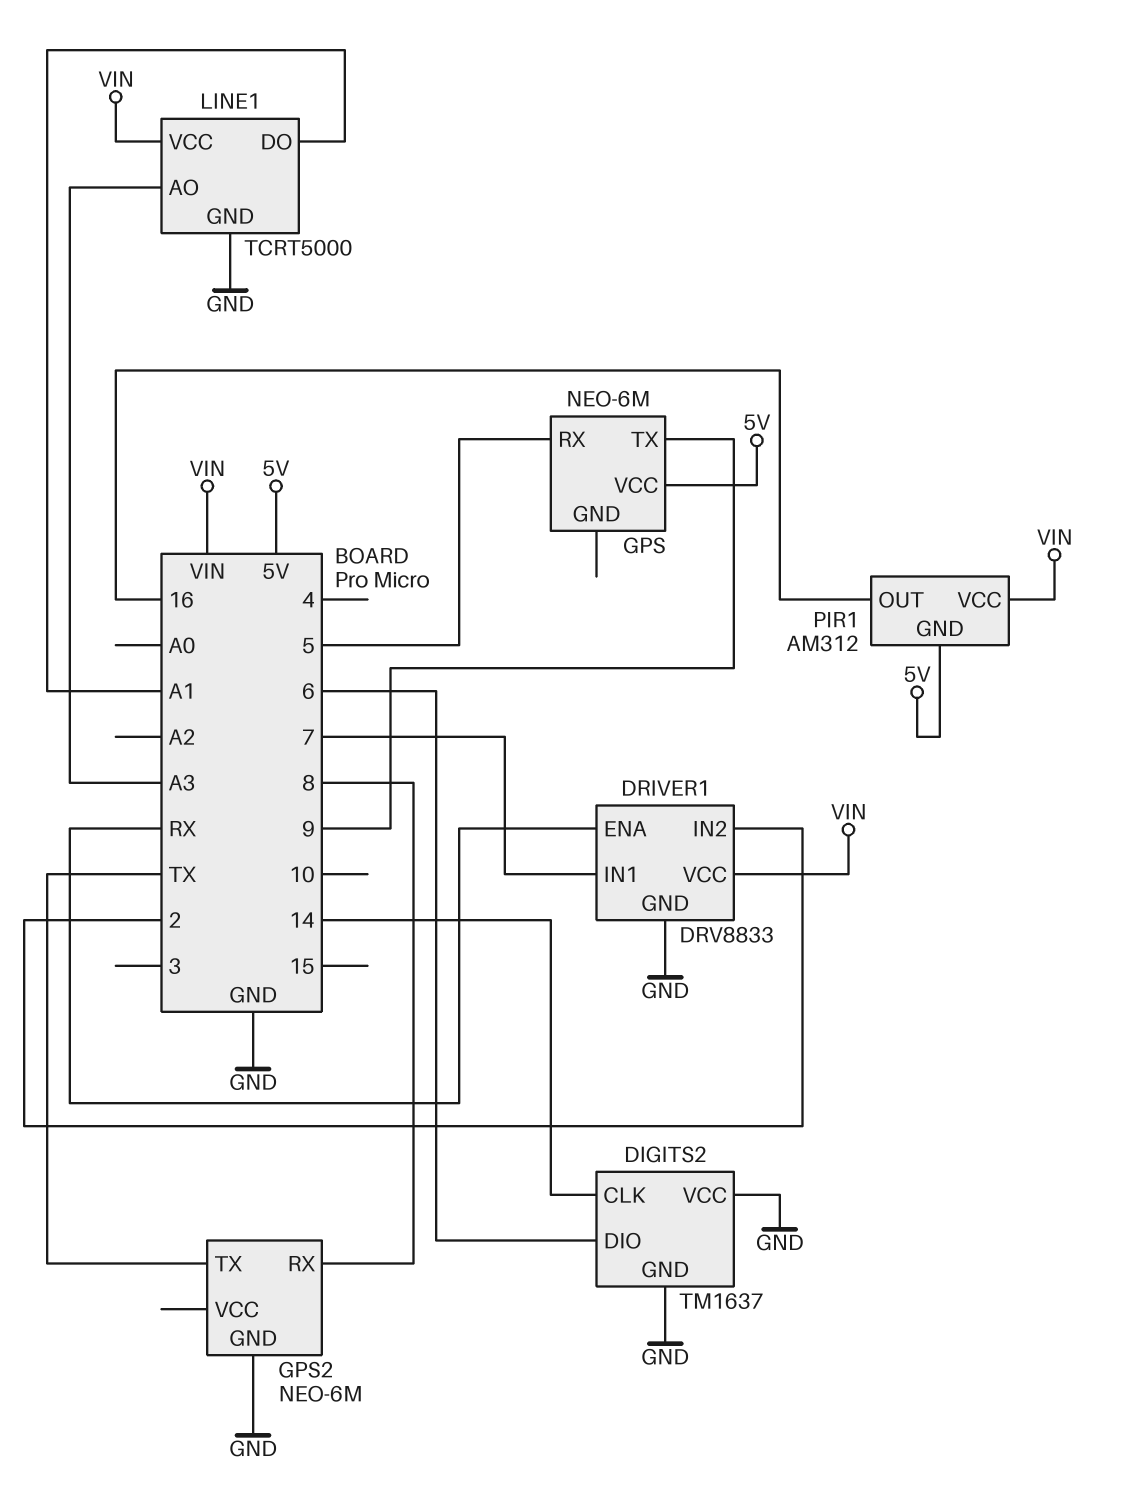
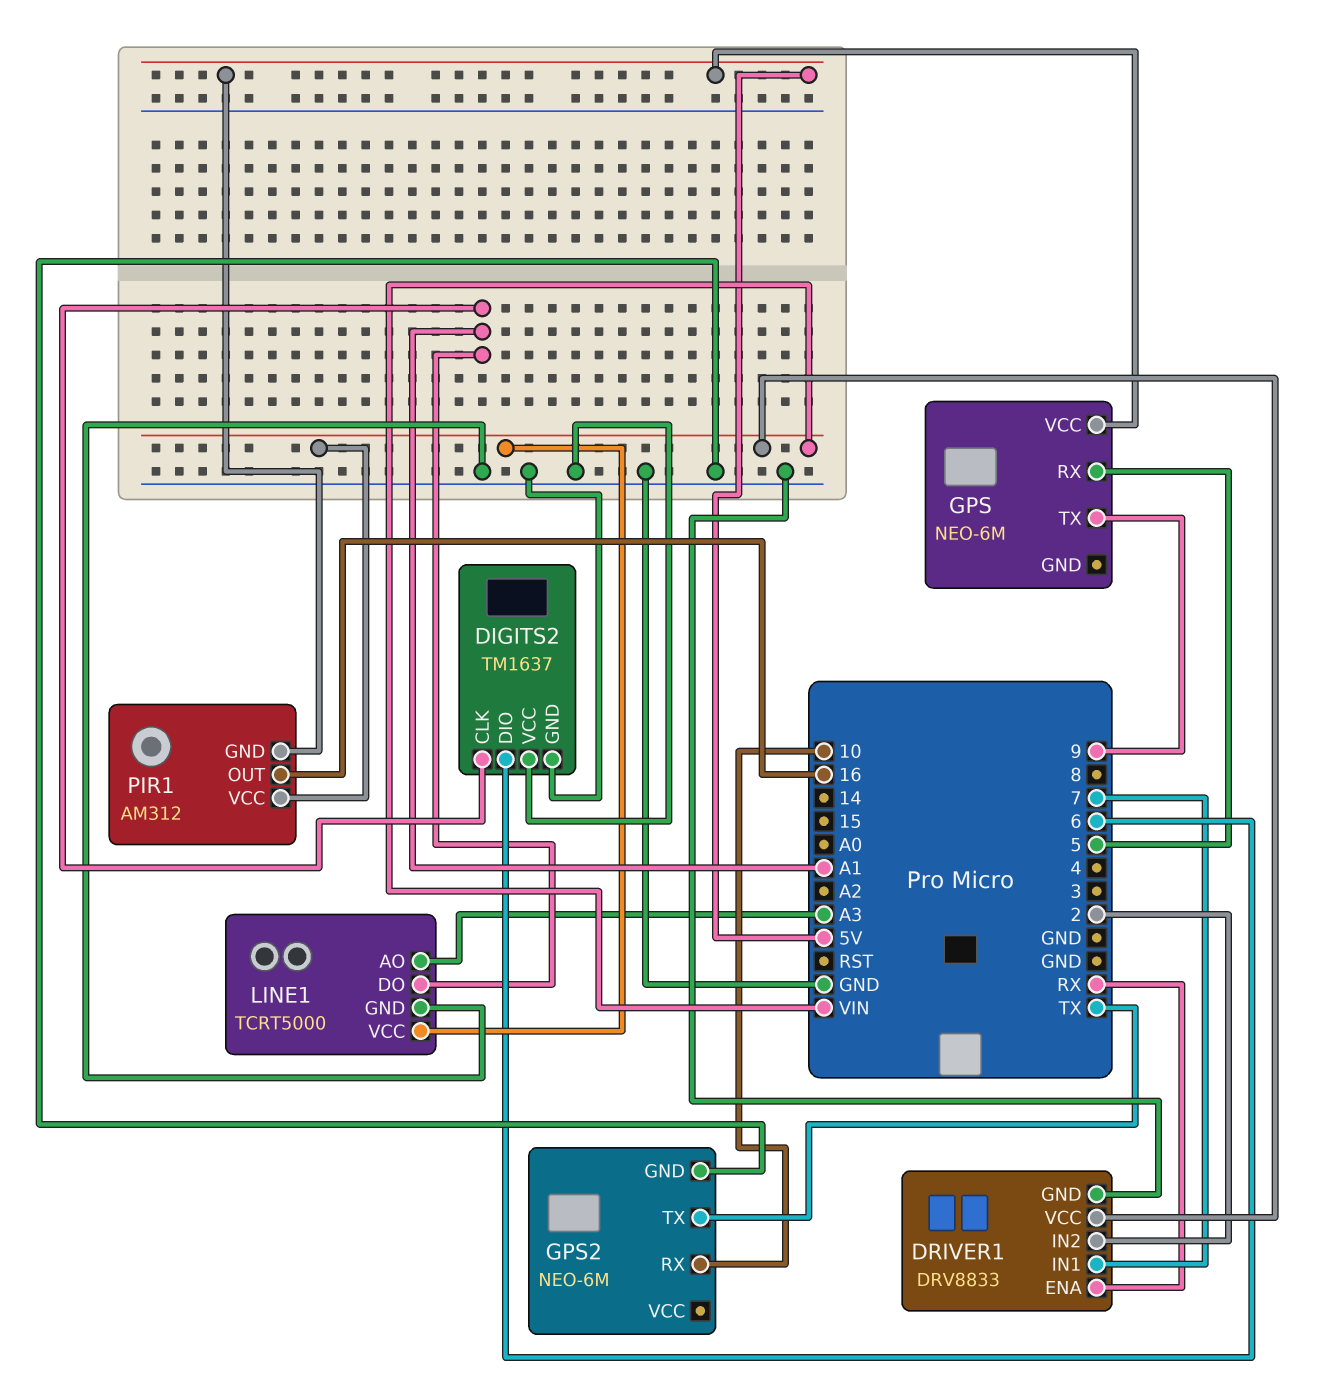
DIGITS2 pin CLK: 14 -> A1
GPS2 pin RX: 8 -> 10

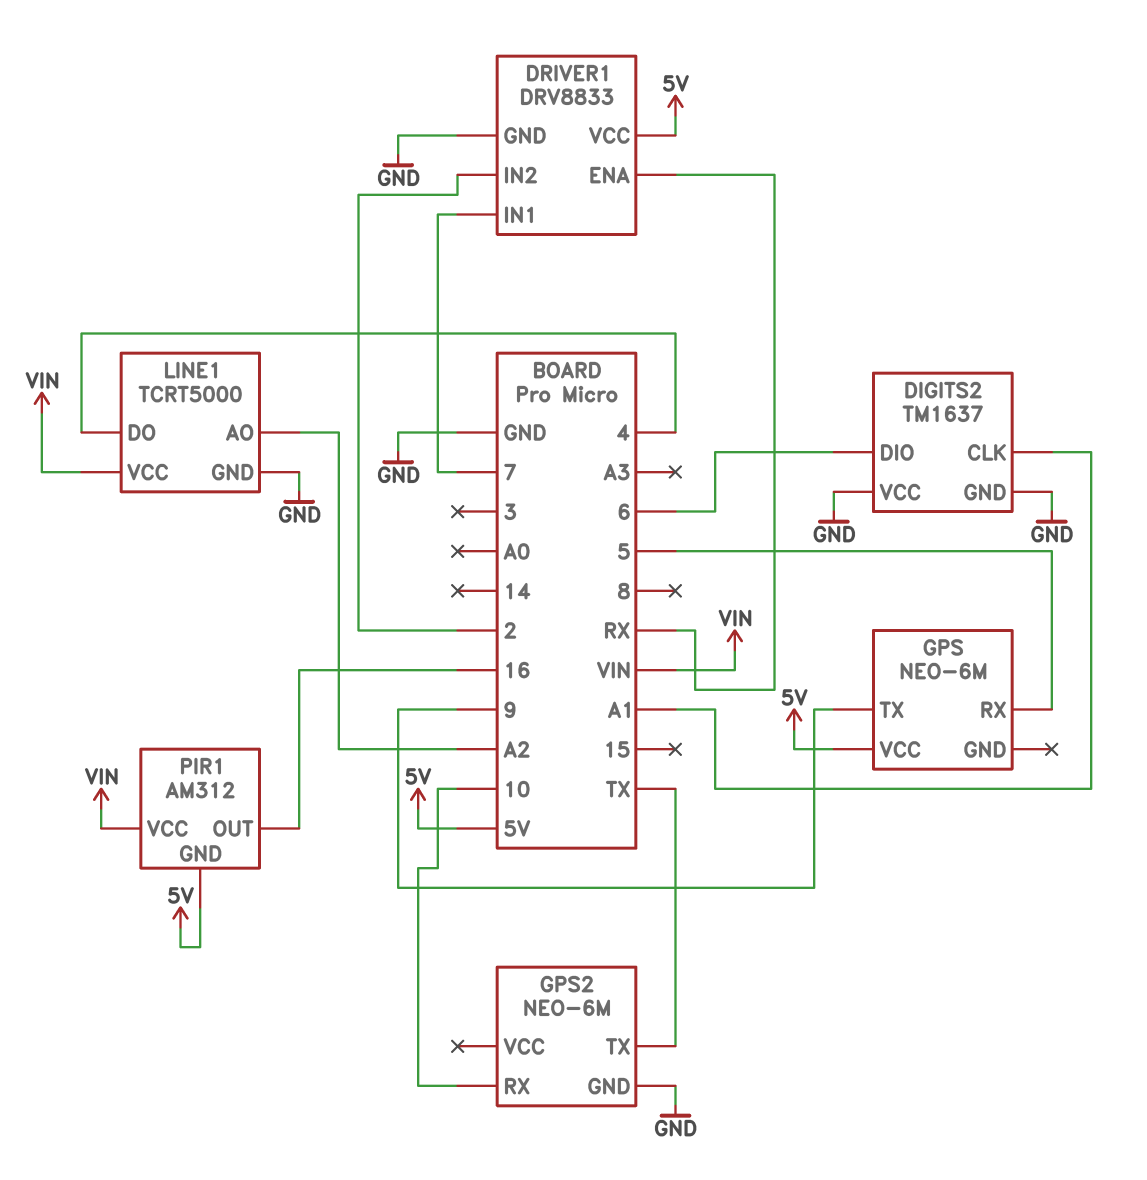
DRIVER1 pin VCC: VIN -> 5V
LINE1 pin AO: A3 -> A2
LINE1 pin DO: A1 -> 4

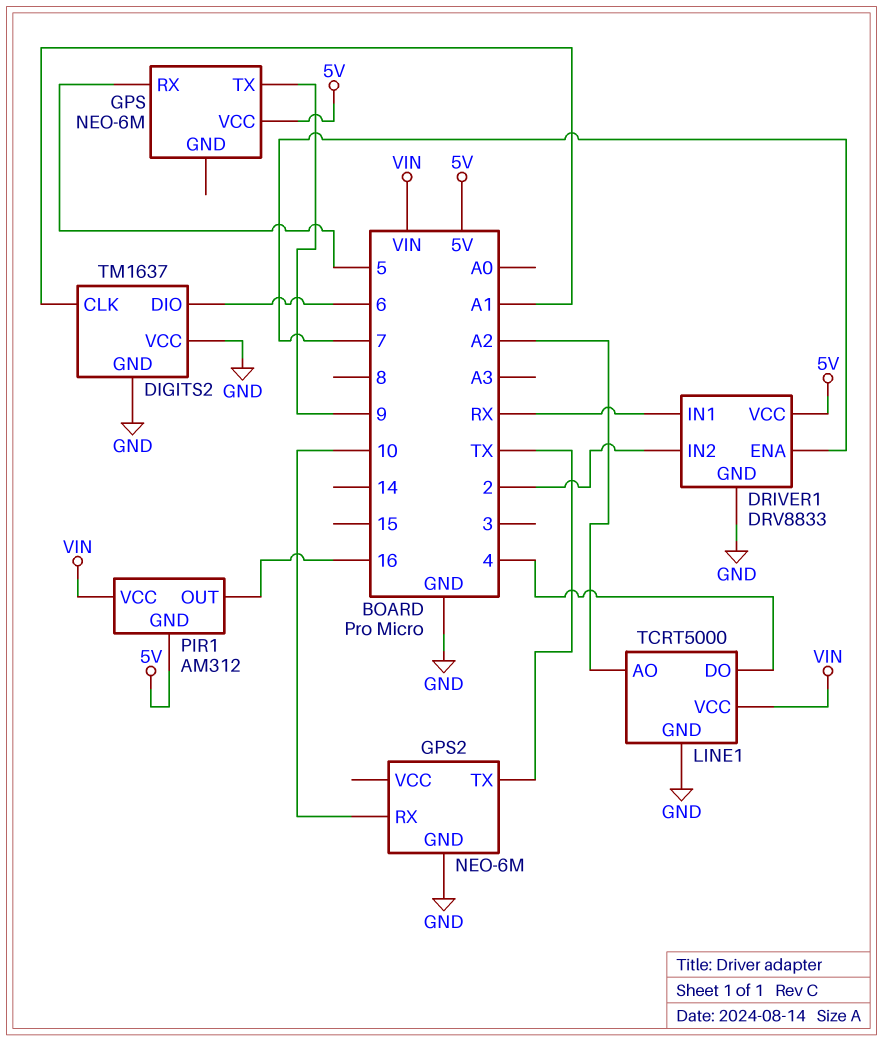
DRIVER1 pin ENA: RX -> 7
DRIVER1 pin IN1: 7 -> RX

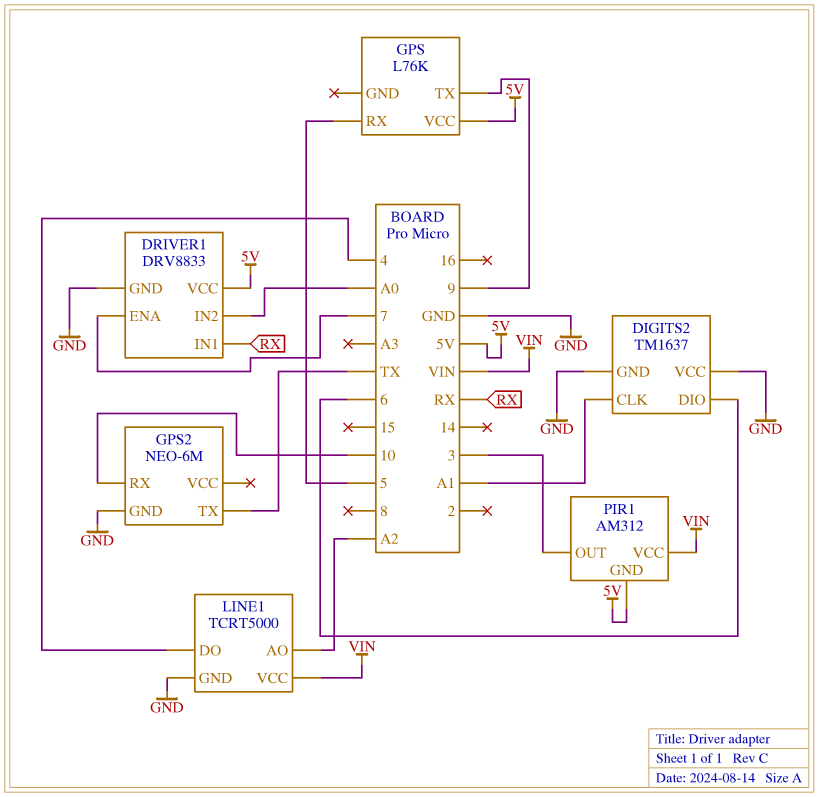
DRIVER1 pin IN2: 2 -> A0
GPS: NEO-6M -> L76K
PIR1 pin OUT: 16 -> 3

